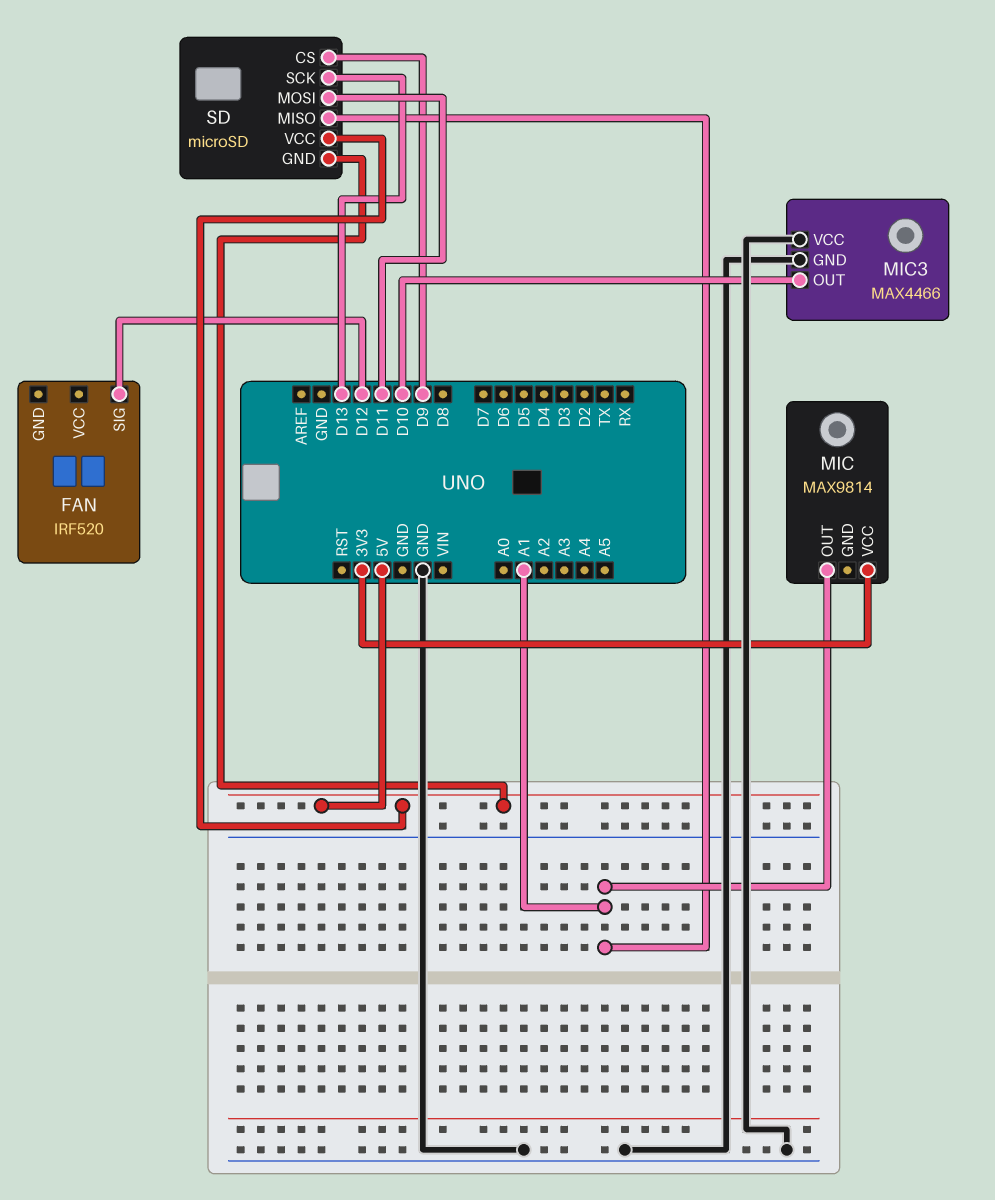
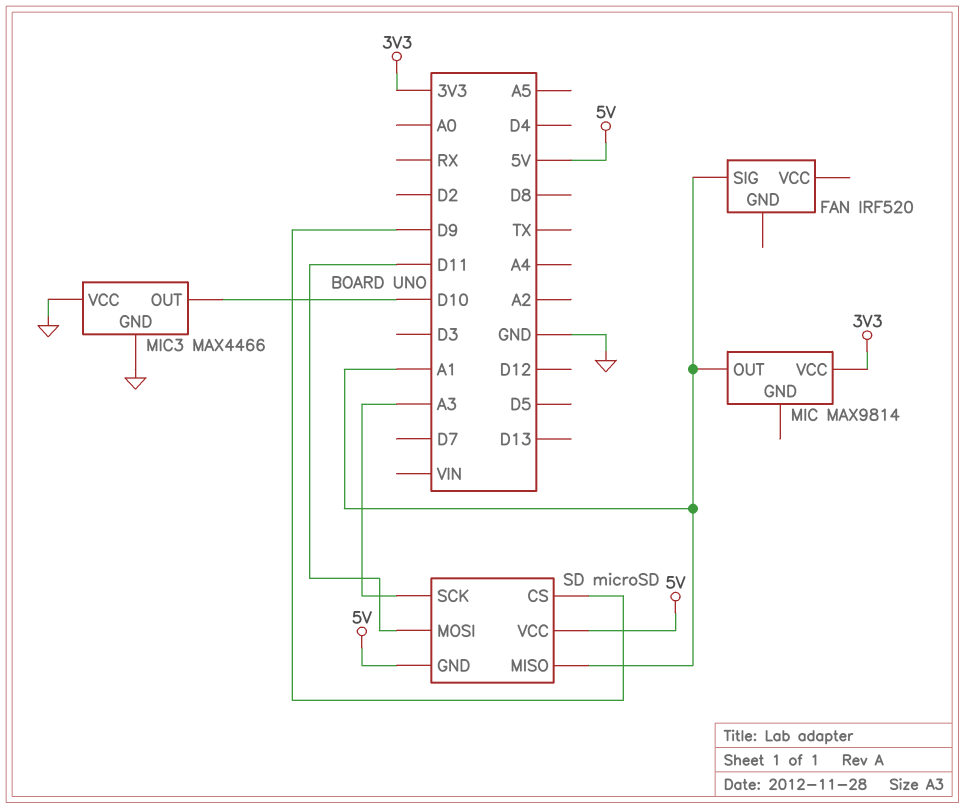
FAN pin SIG: D12 -> A1
SD pin SCK: D13 -> A3

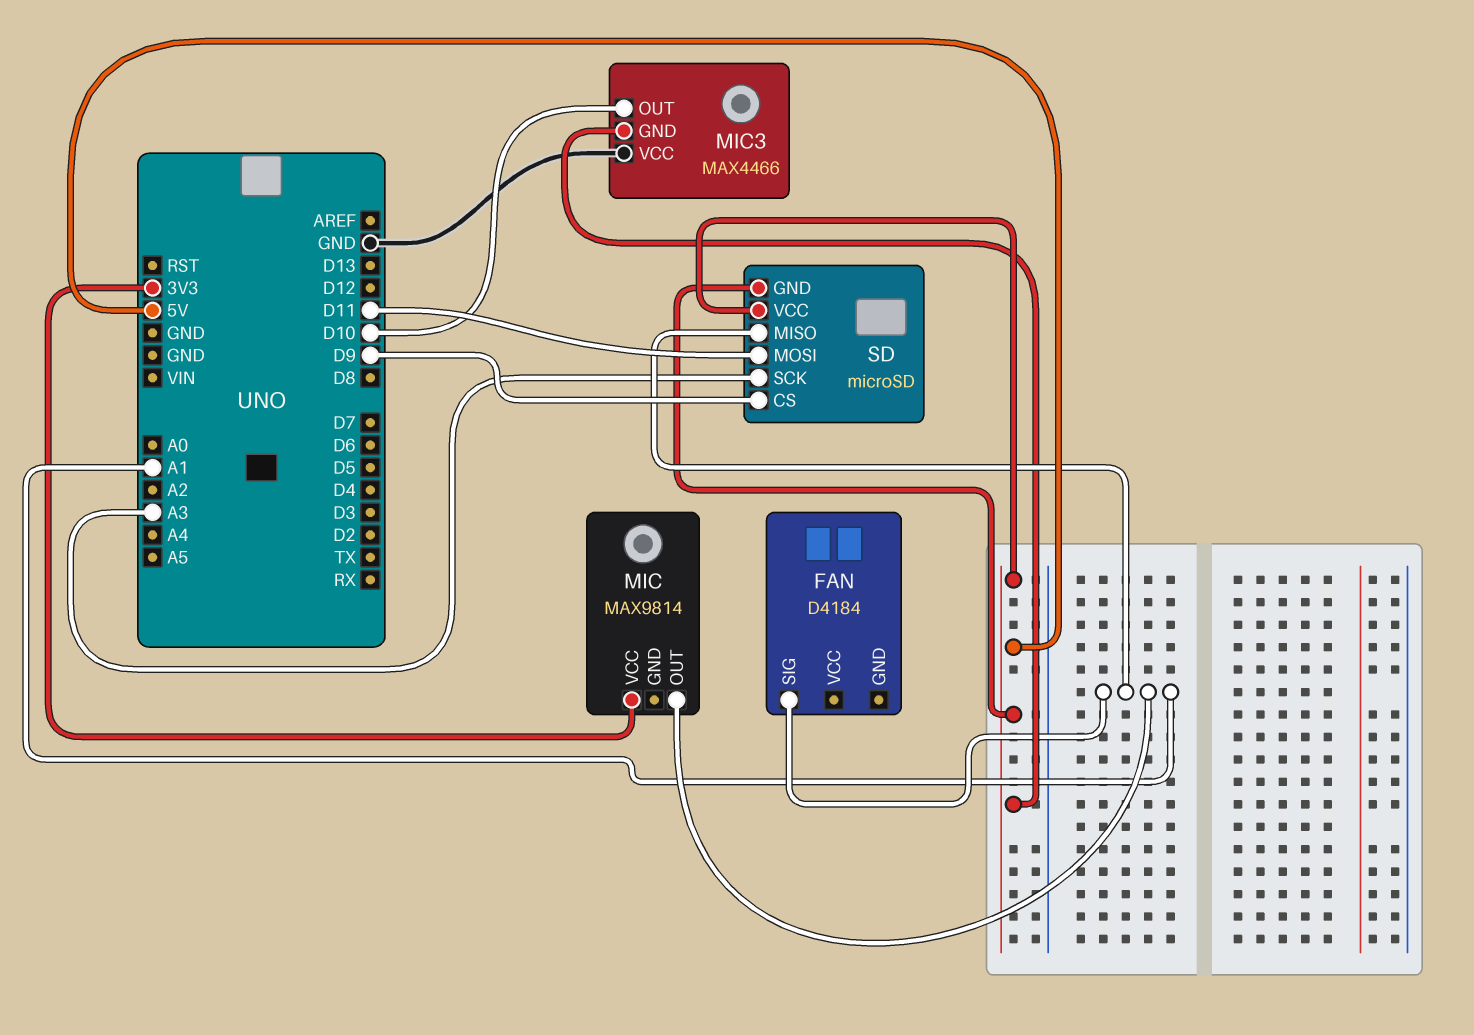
FAN: IRF520 -> D4184
MIC3 pin GND: GND -> 5V

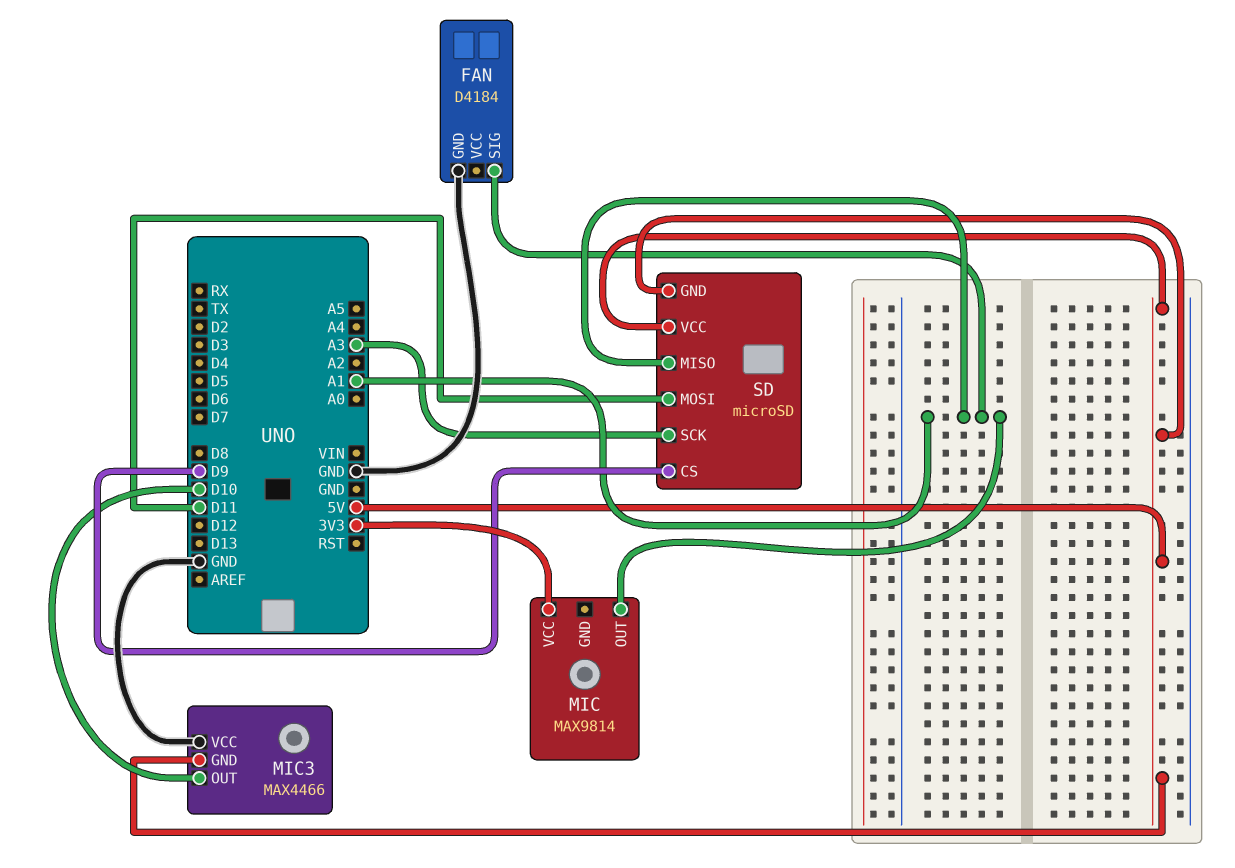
FAN pin GND: none -> GND

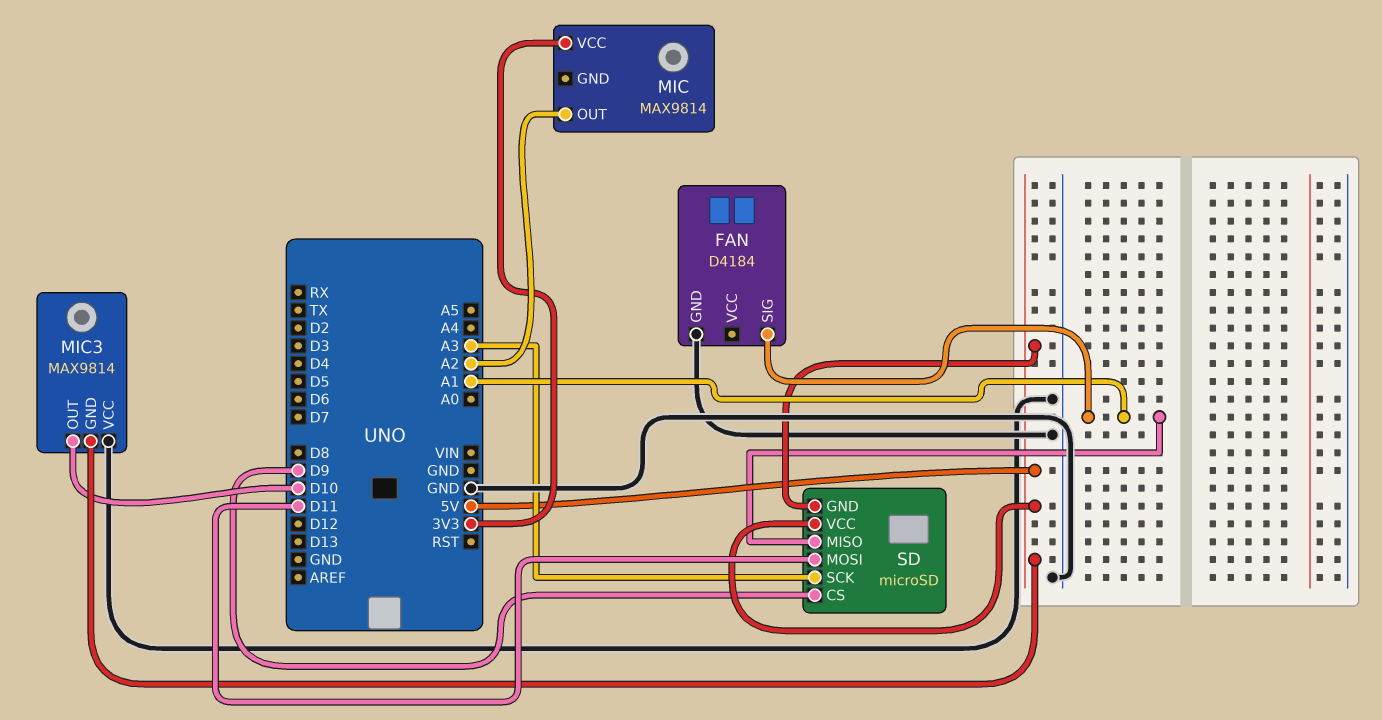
MIC pin OUT: A1 -> A2
MIC3: MAX4466 -> MAX9814

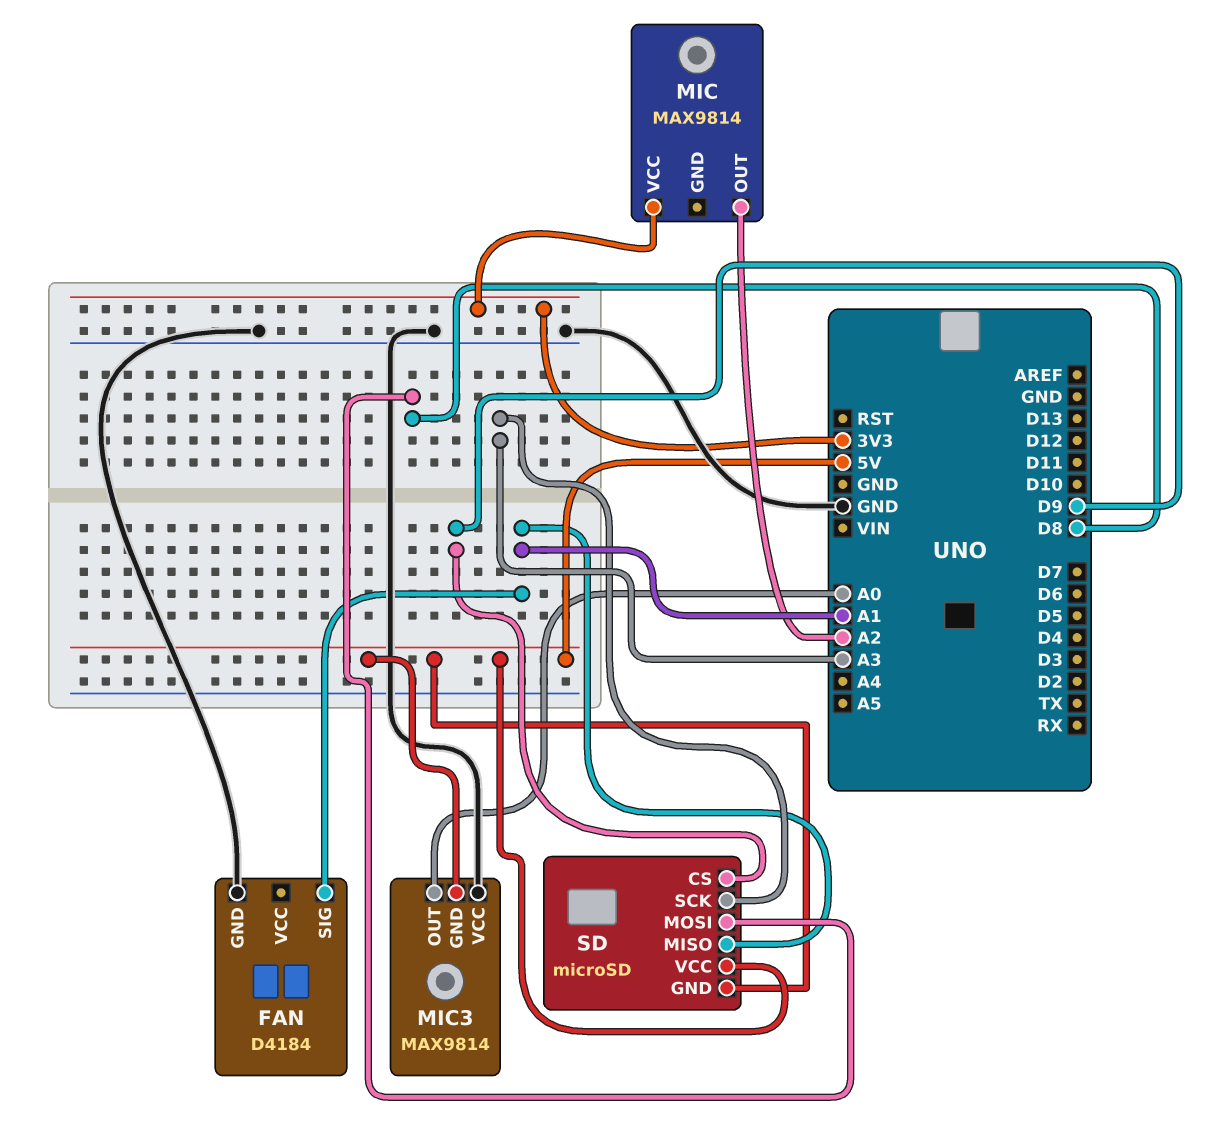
MIC3 pin OUT: D10 -> A0
SD pin MOSI: D11 -> D8

